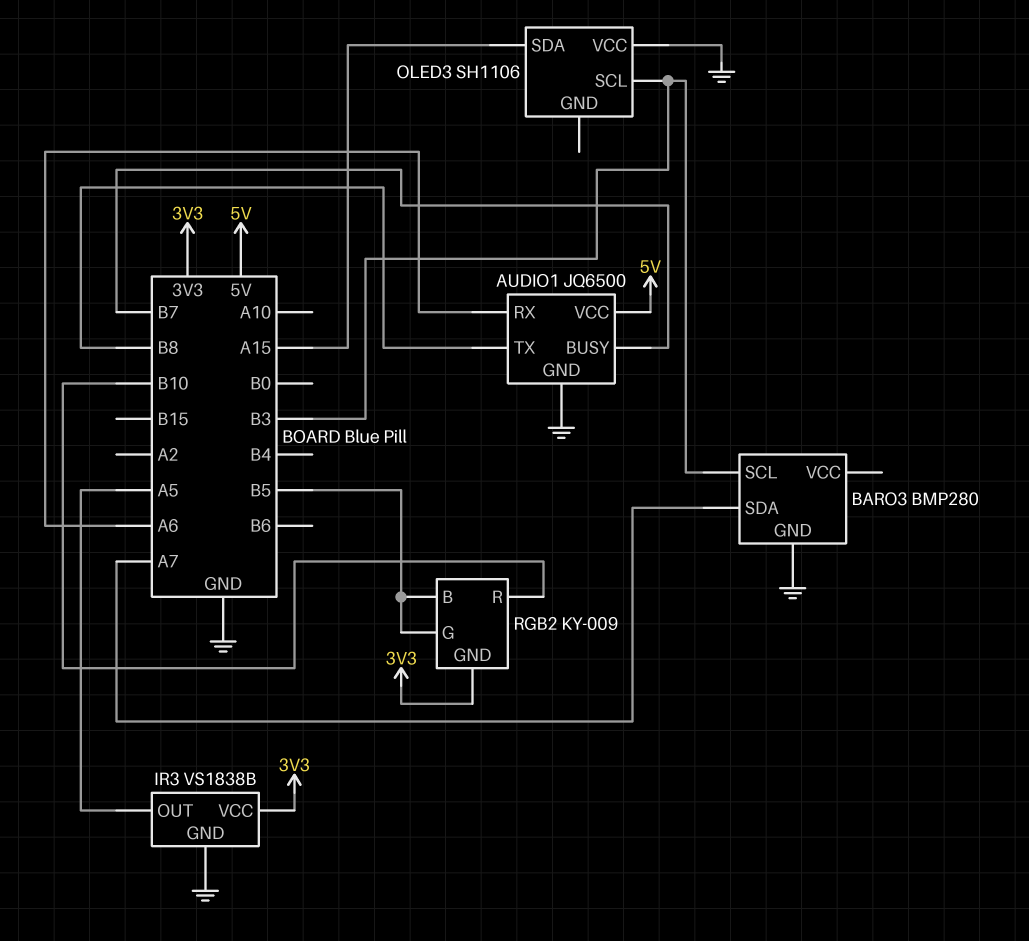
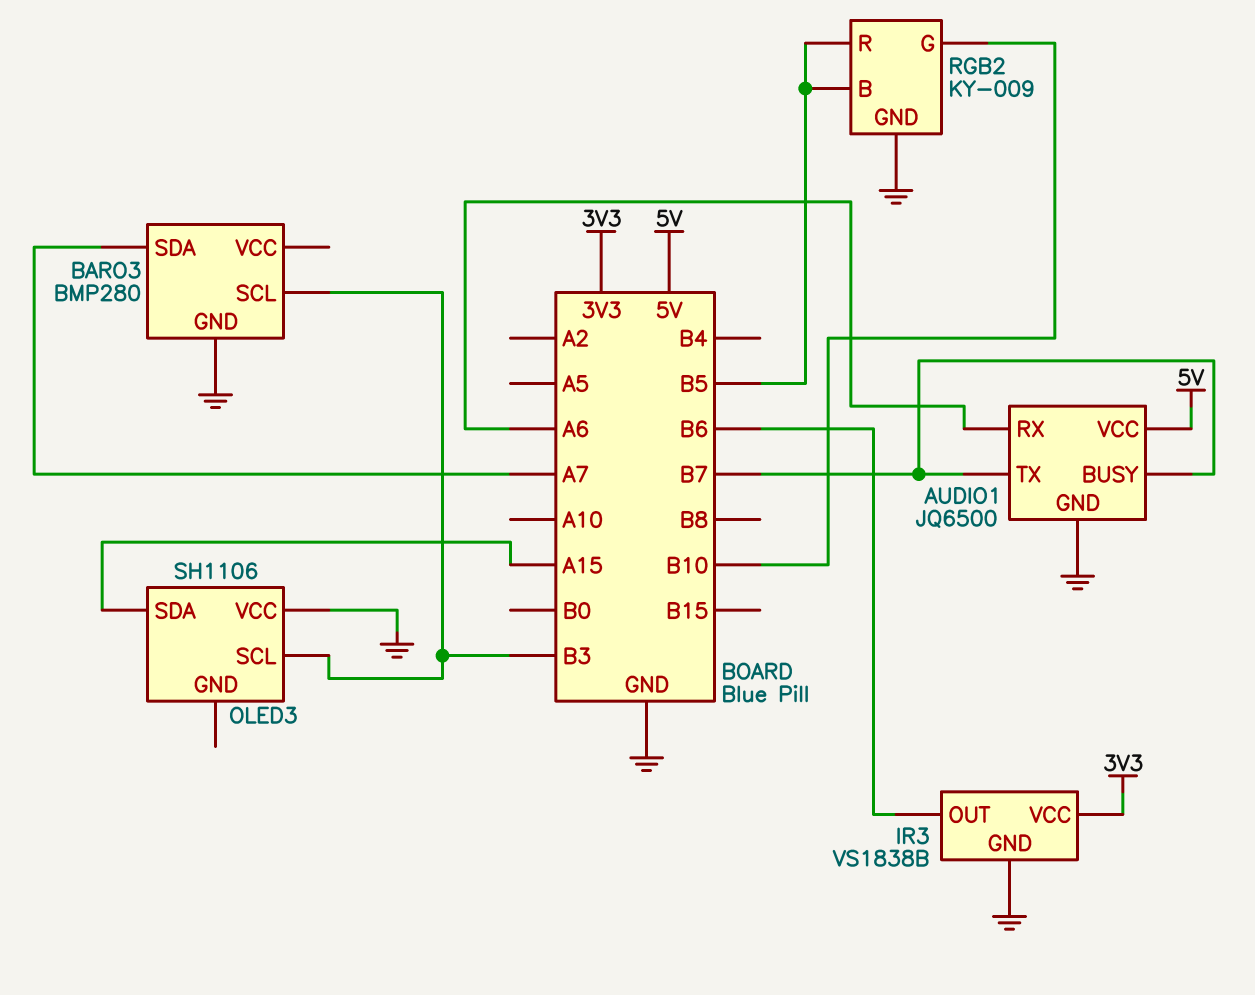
AUDIO1 pin TX: B8 -> B7
IR3 pin OUT: A5 -> B6
RGB2 pin G: B5 -> B10
RGB2 pin GND: 3V3 -> GND
RGB2 pin R: B10 -> B5

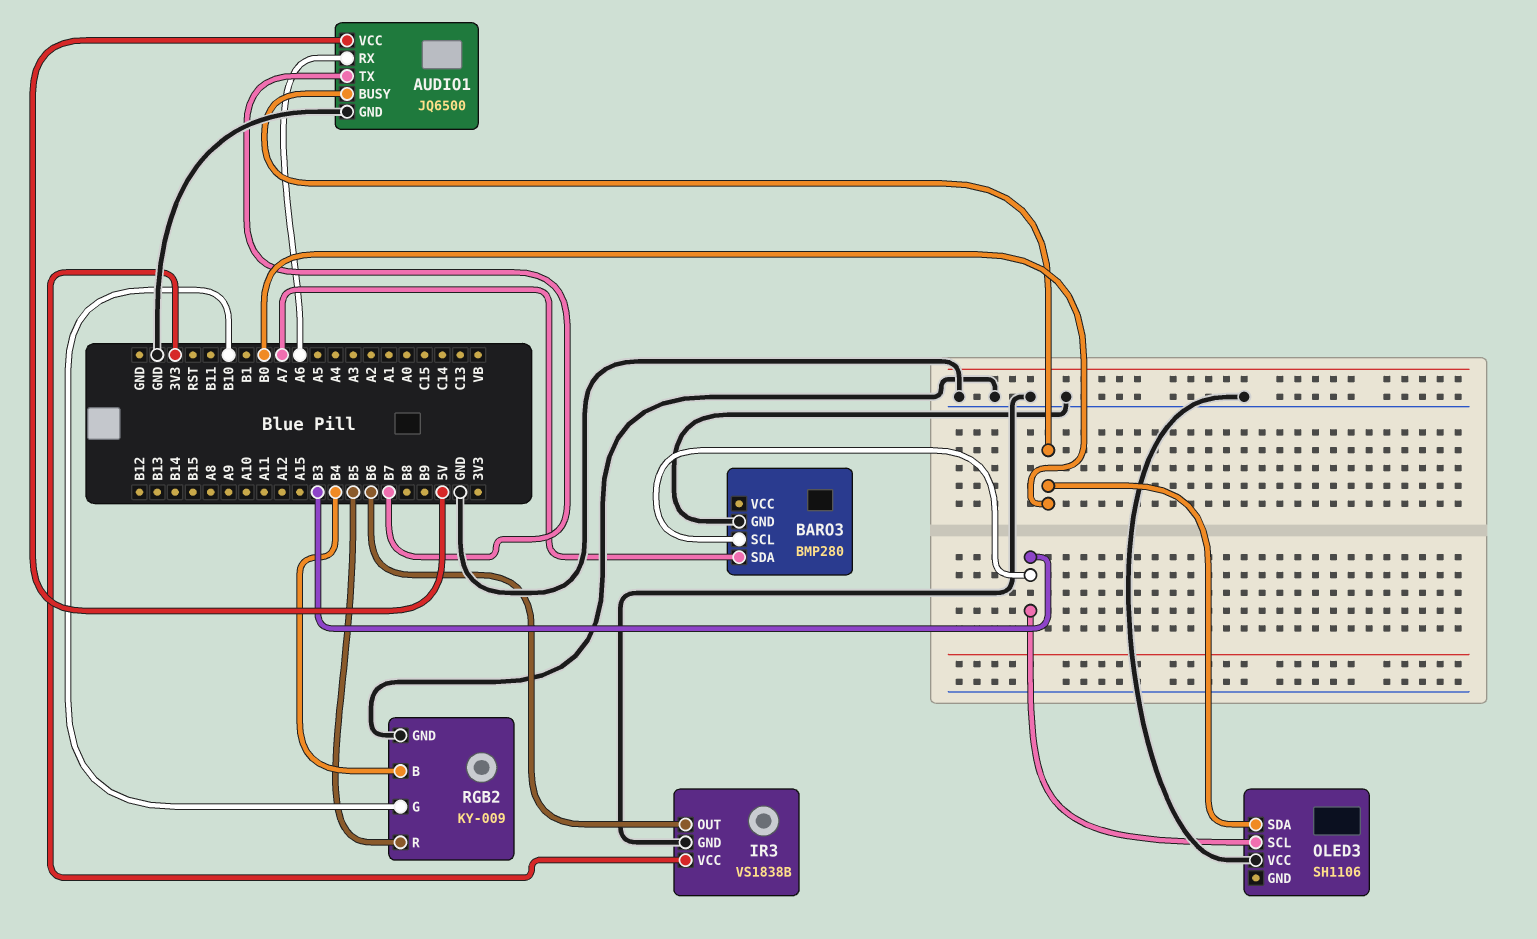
AUDIO1 pin BUSY: B7 -> B0
OLED3 pin SDA: A15 -> B0
RGB2 pin B: B5 -> B4

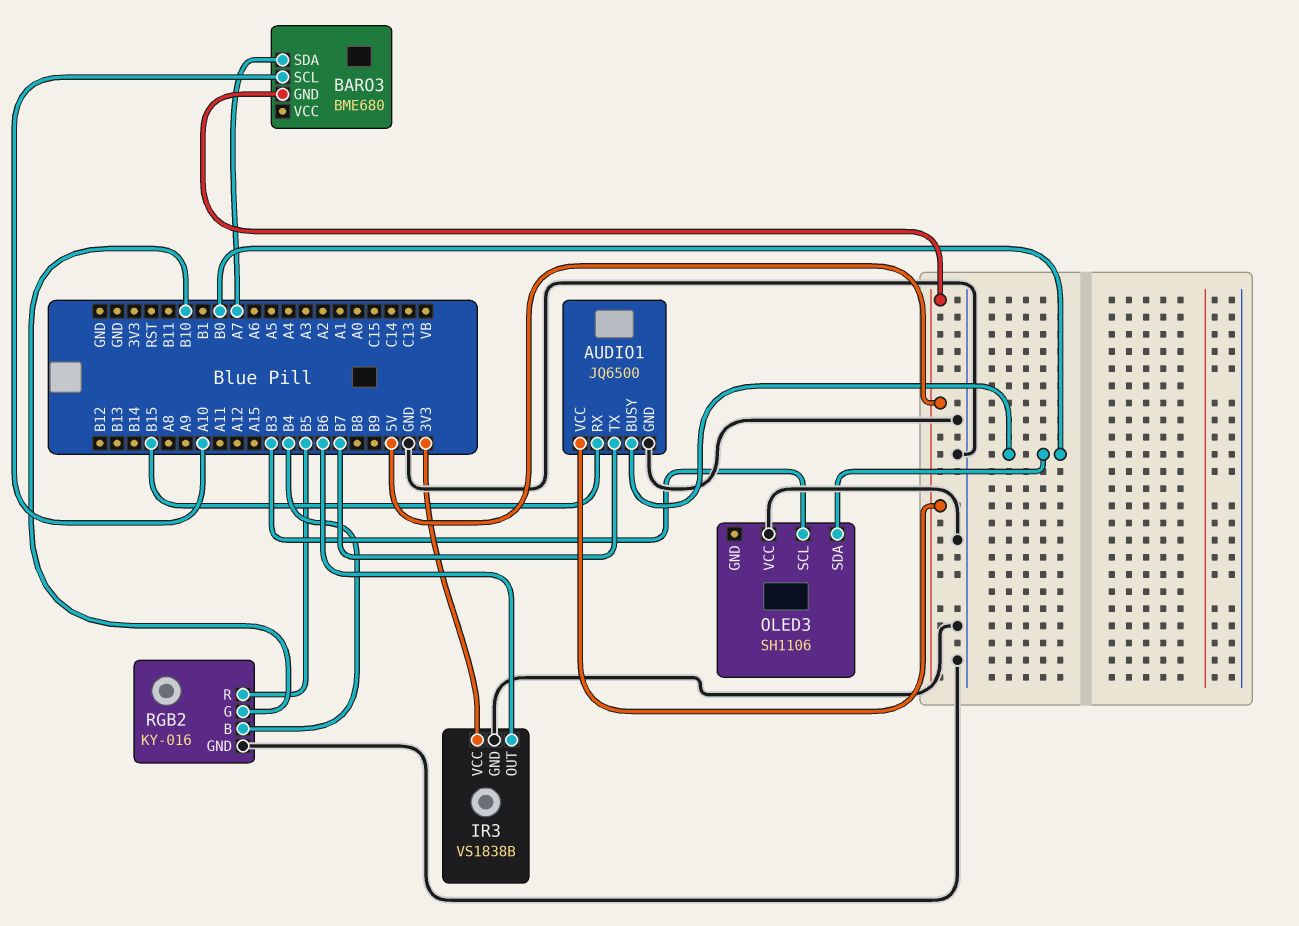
AUDIO1 pin RX: A6 -> B15
BARO3: BMP280 -> BME680
BARO3 pin GND: GND -> 5V
BARO3 pin SCL: B3 -> A10
RGB2: KY-009 -> KY-016

